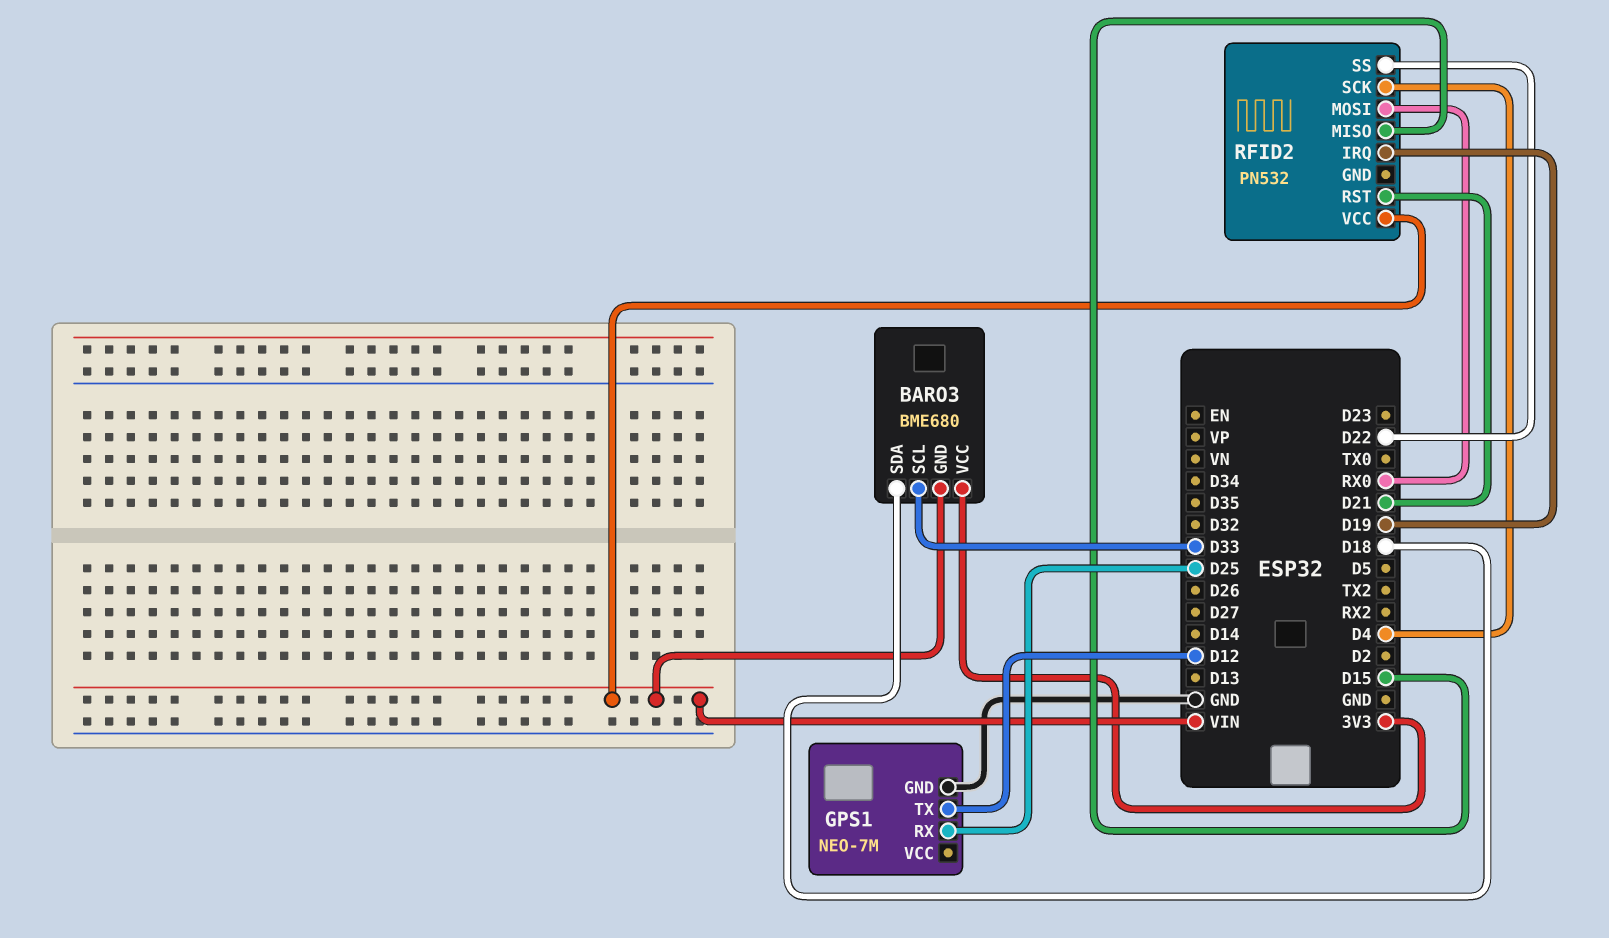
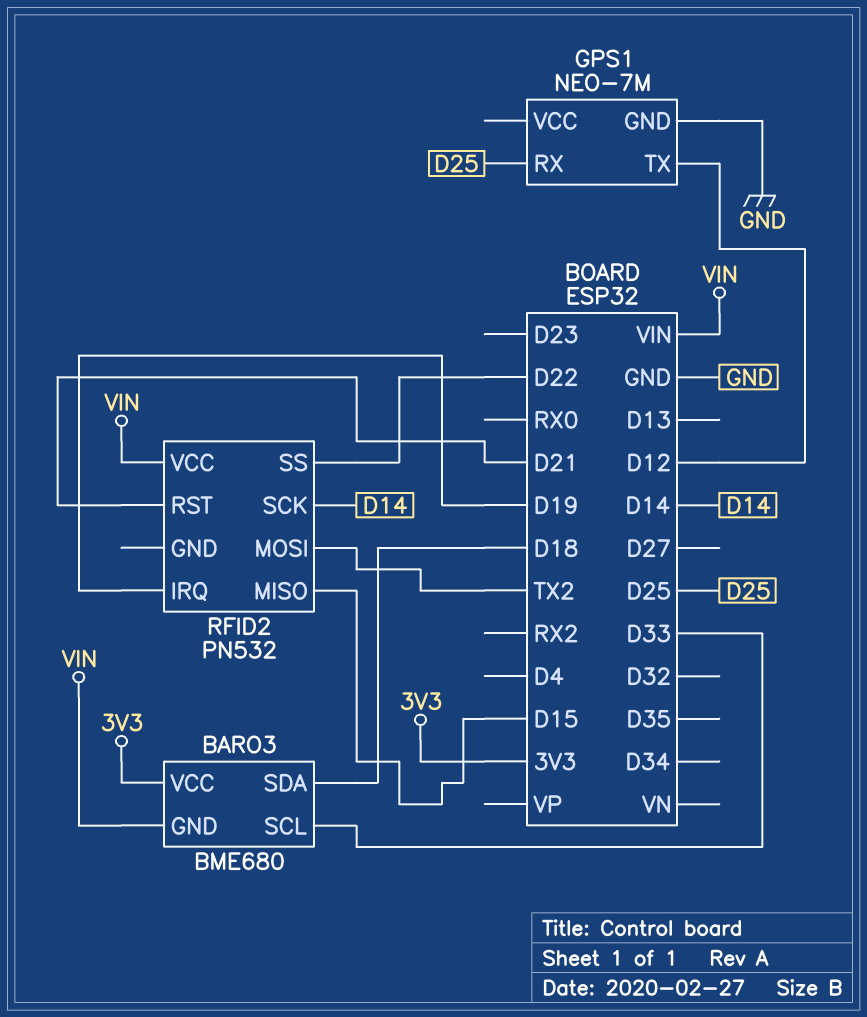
RFID2 pin MOSI: RX0 -> TX2
RFID2 pin SCK: D4 -> D14

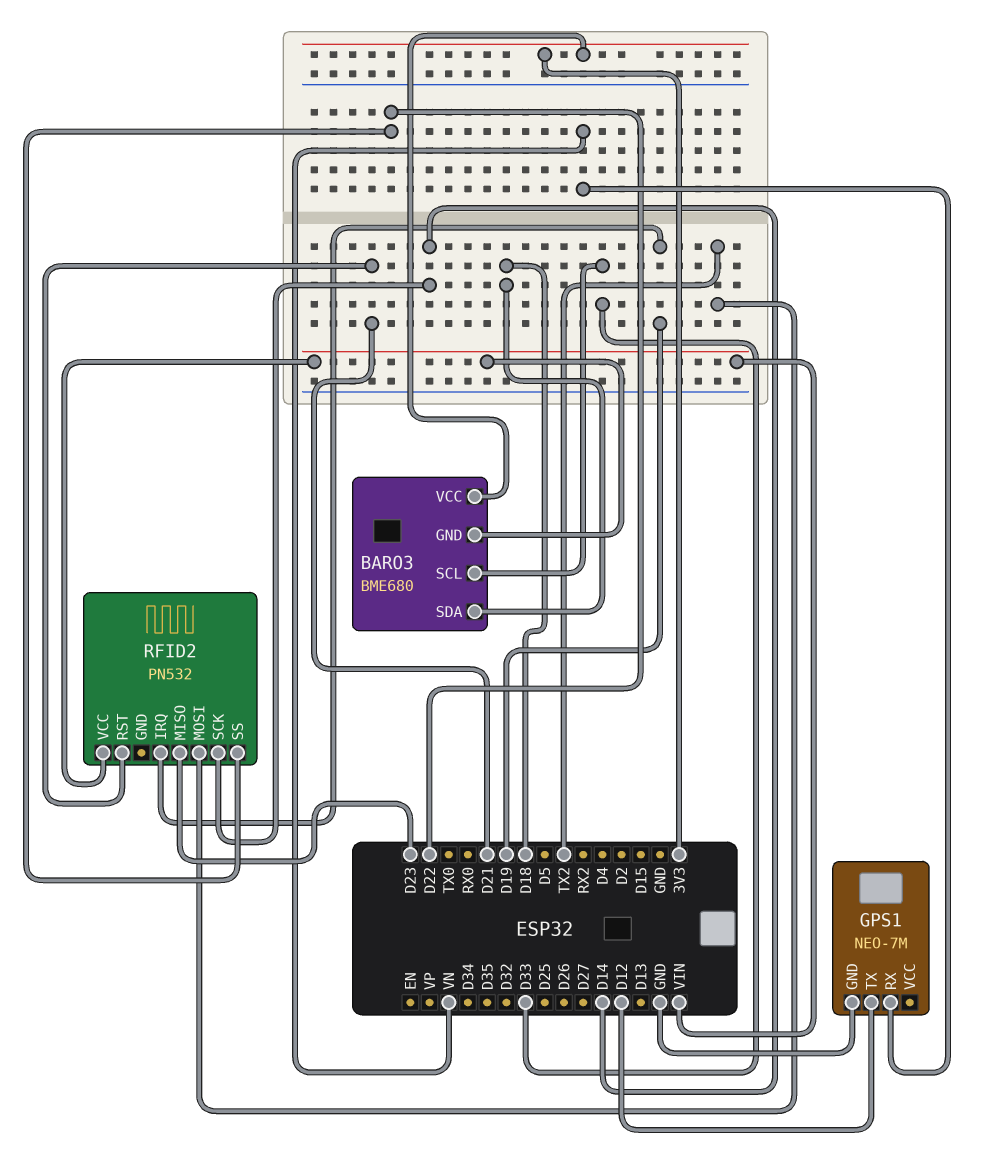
GPS1 pin RX: D25 -> VN
RFID2 pin MISO: D15 -> D23

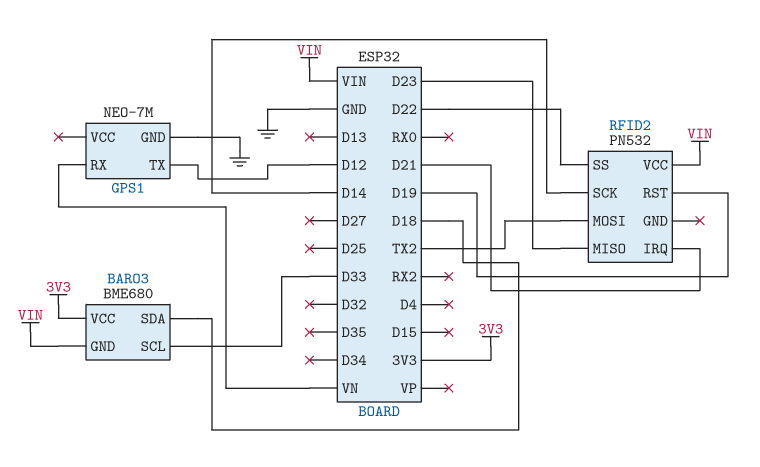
RFID2 pin IRQ: D19 -> D21
RFID2 pin RST: D21 -> D19

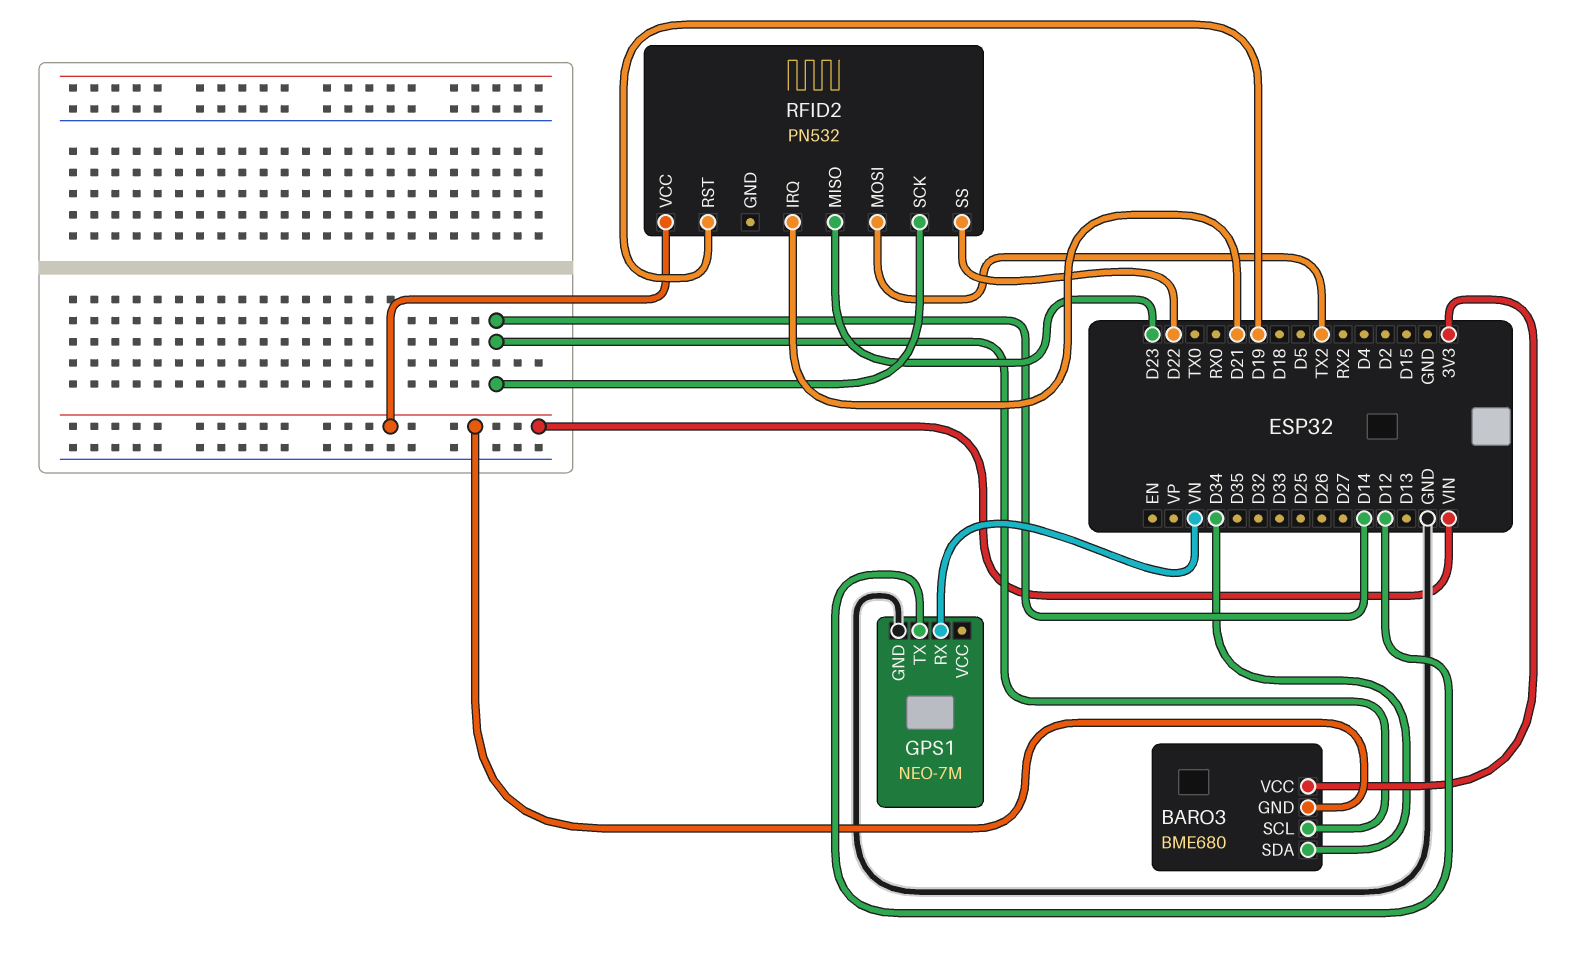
BARO3 pin SCL: D33 -> D14
BARO3 pin SDA: D18 -> D34

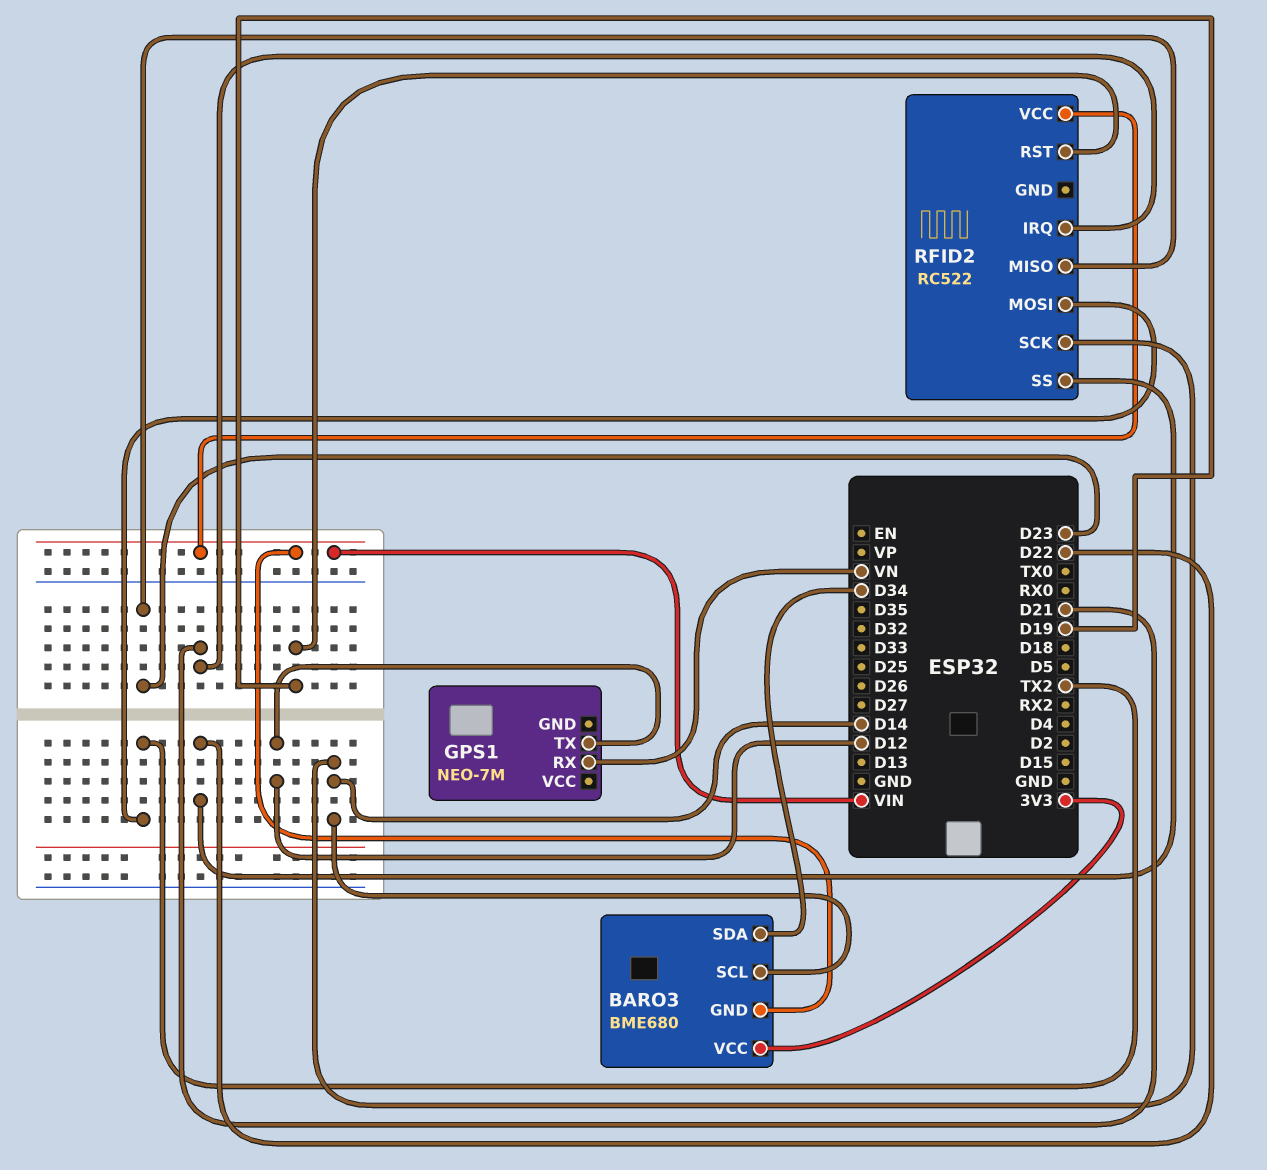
GPS1 pin GND: GND -> none
RFID2: PN532 -> RC522

